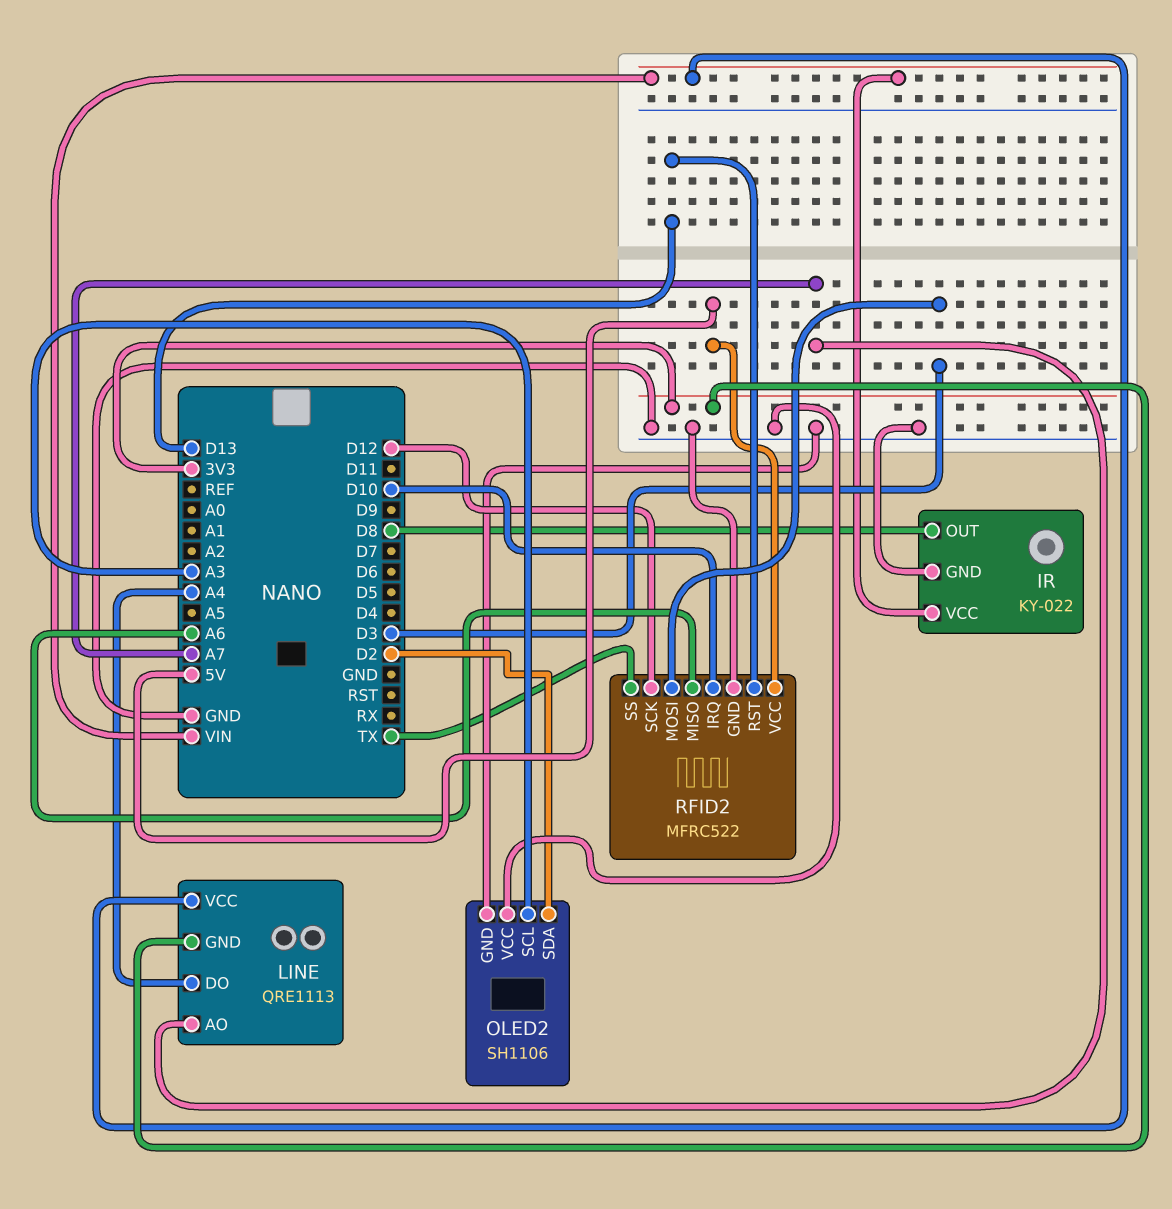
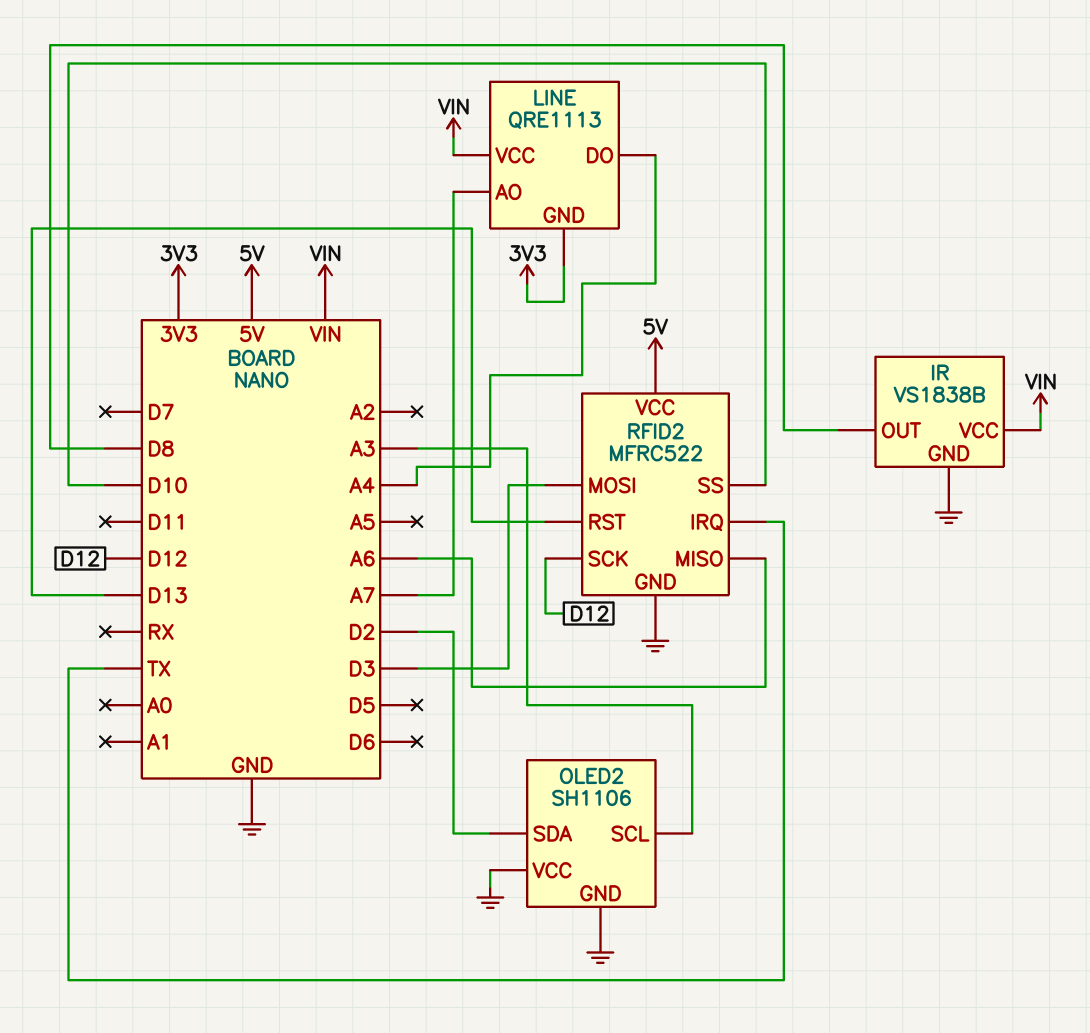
IR: KY-022 -> VS1838B
RFID2 pin IRQ: D10 -> TX
RFID2 pin SS: TX -> D10

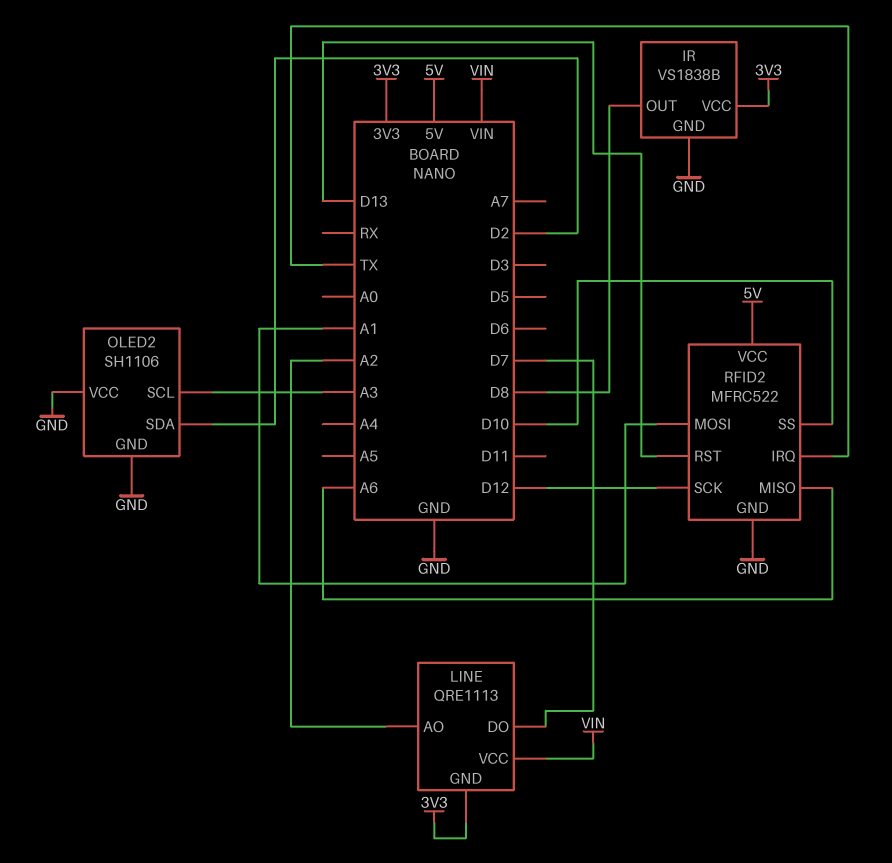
IR pin VCC: VIN -> 3V3
LINE pin AO: A7 -> A2
LINE pin DO: A4 -> D7
RFID2 pin MOSI: D3 -> A1

